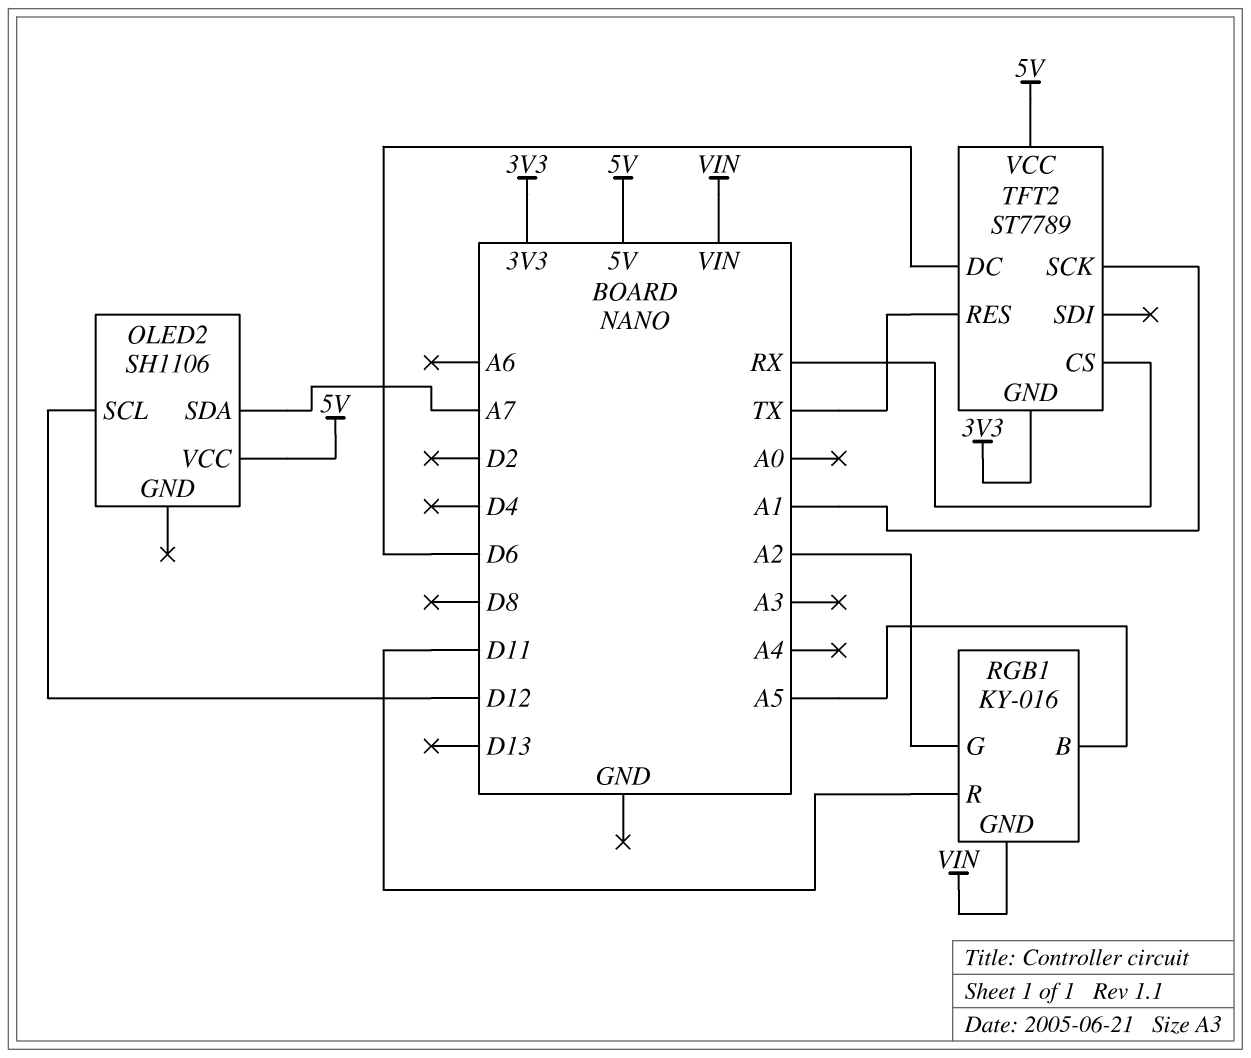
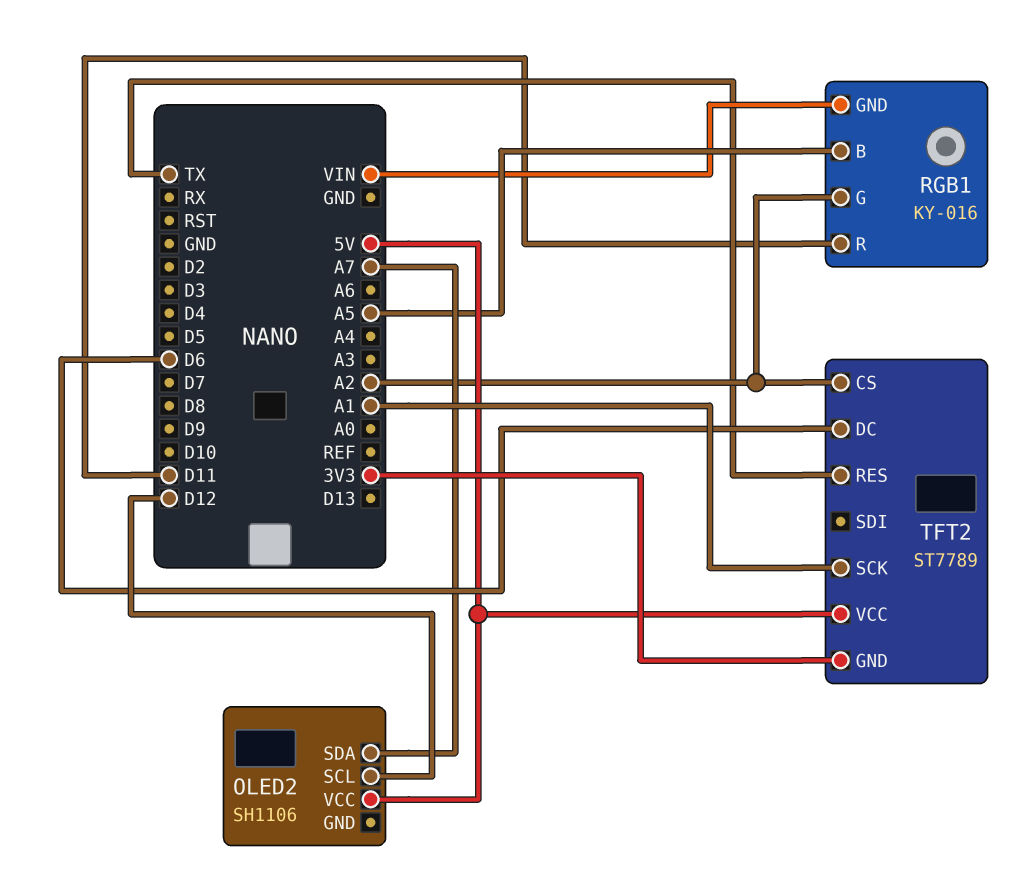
TFT2 pin CS: RX -> A2

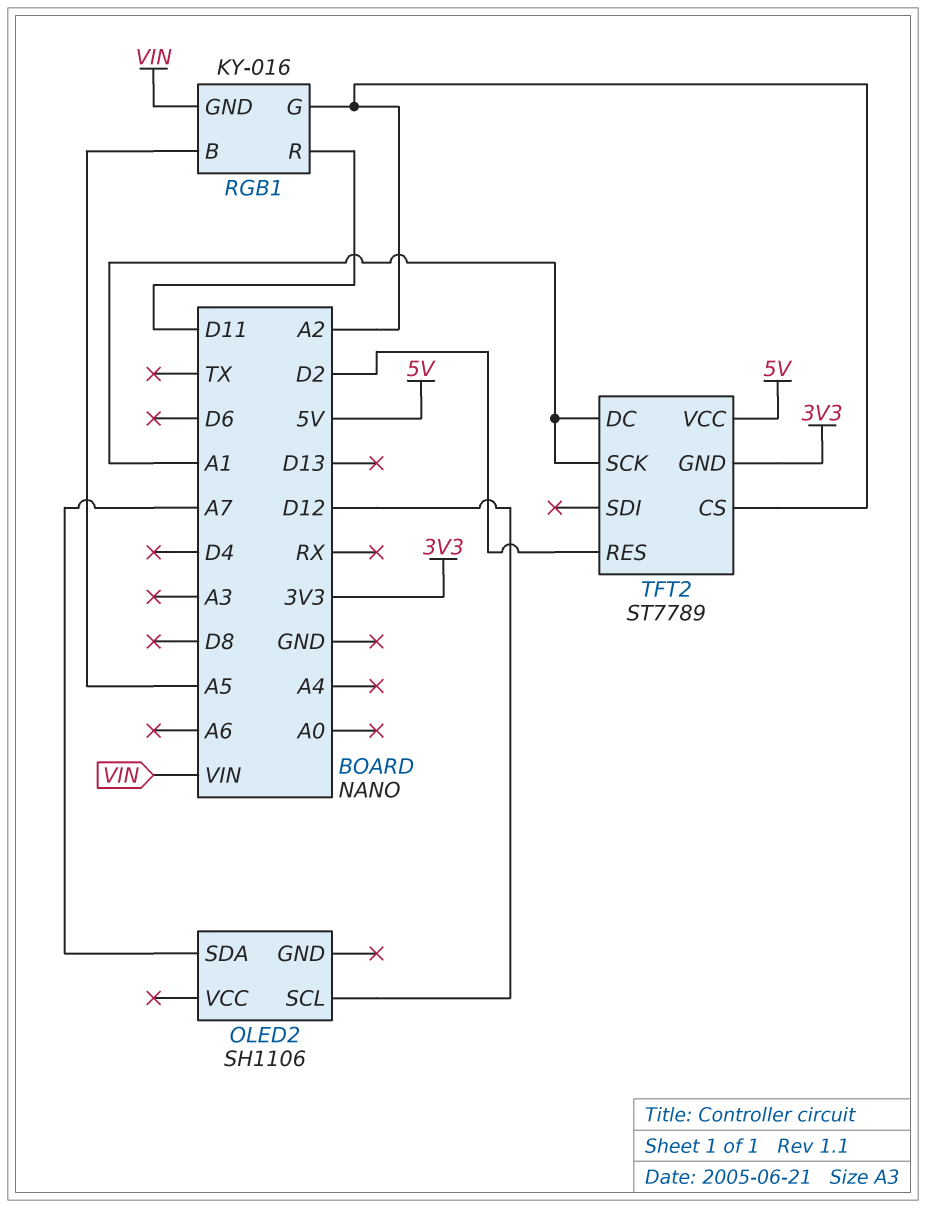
OLED2 pin VCC: 5V -> none
TFT2 pin DC: D6 -> A1
TFT2 pin RES: TX -> D2

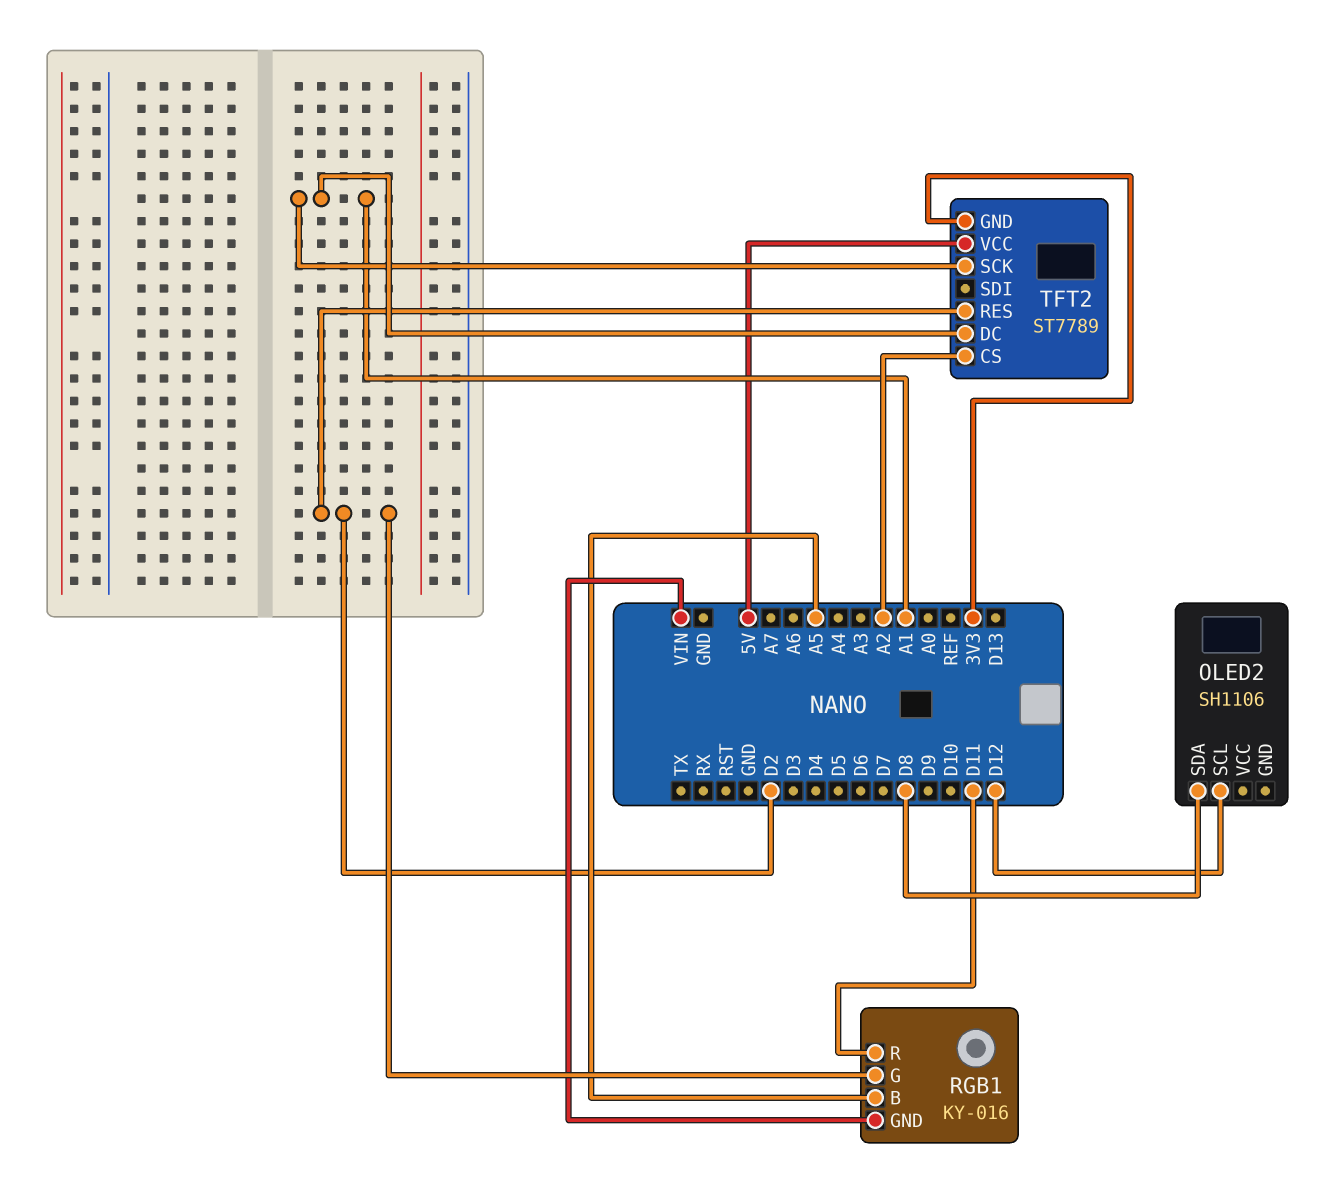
OLED2 pin SDA: A7 -> D8
RGB1 pin G: A2 -> D2

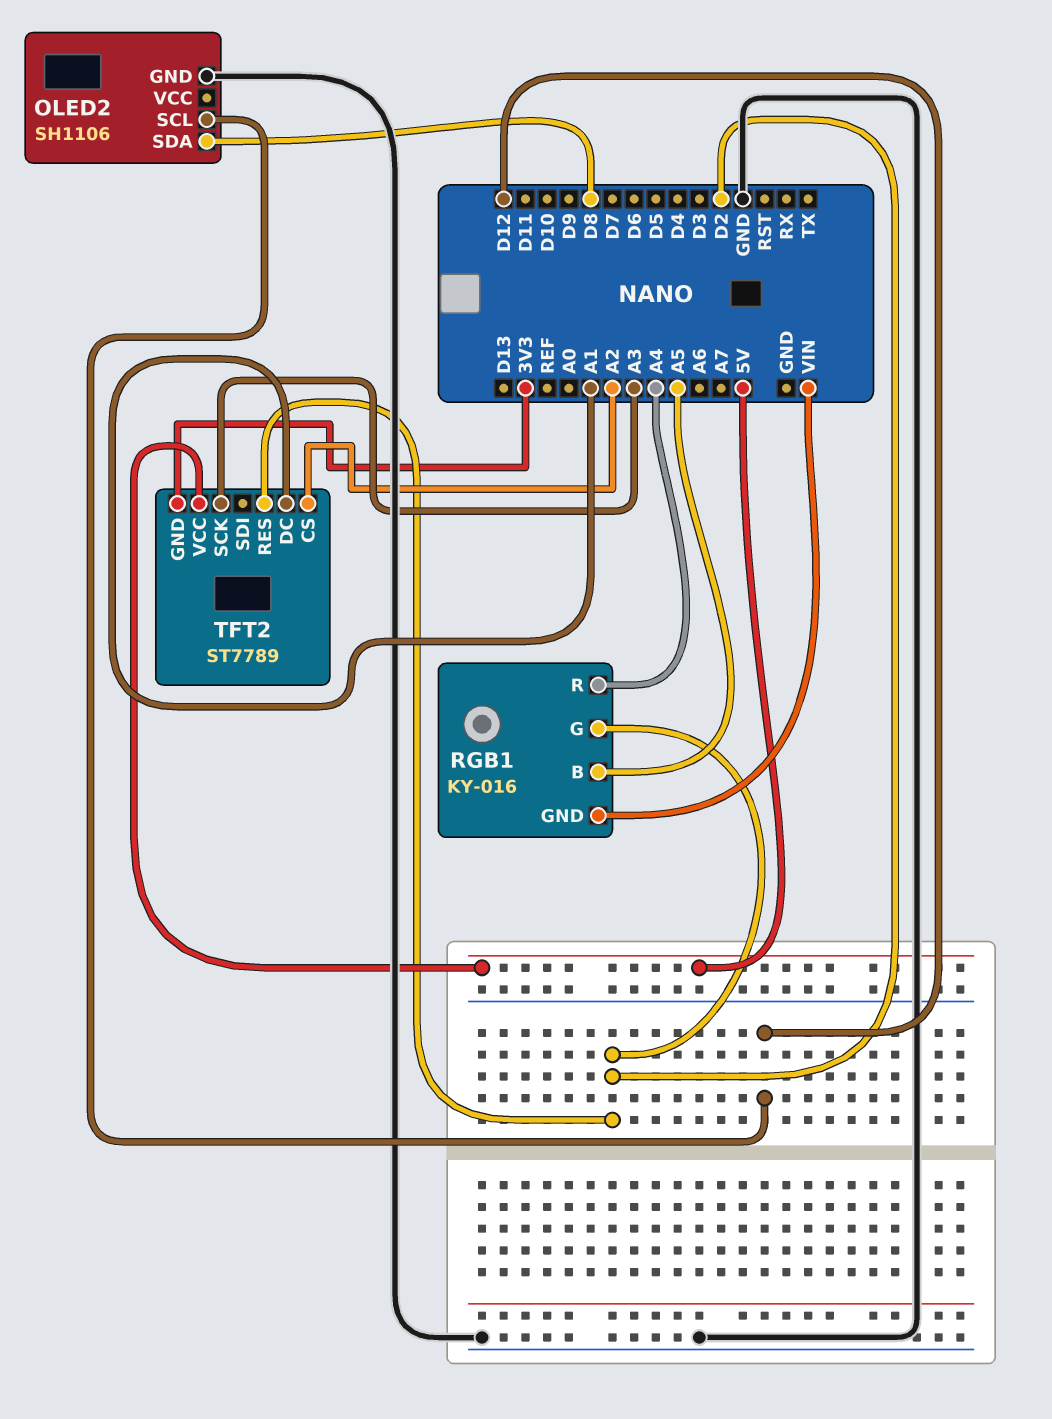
OLED2 pin GND: none -> GND
RGB1 pin R: D11 -> A4
TFT2 pin SCK: A1 -> A3

